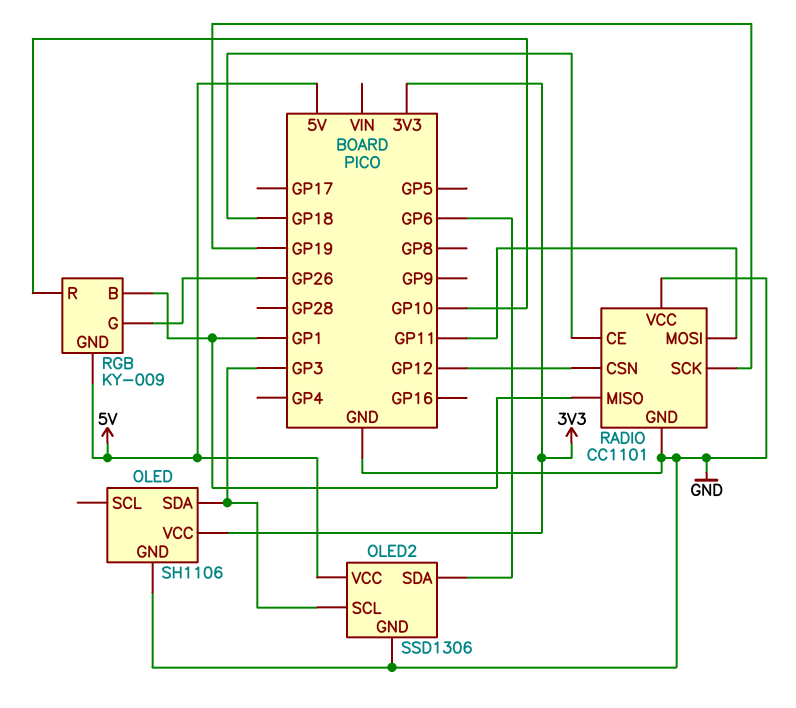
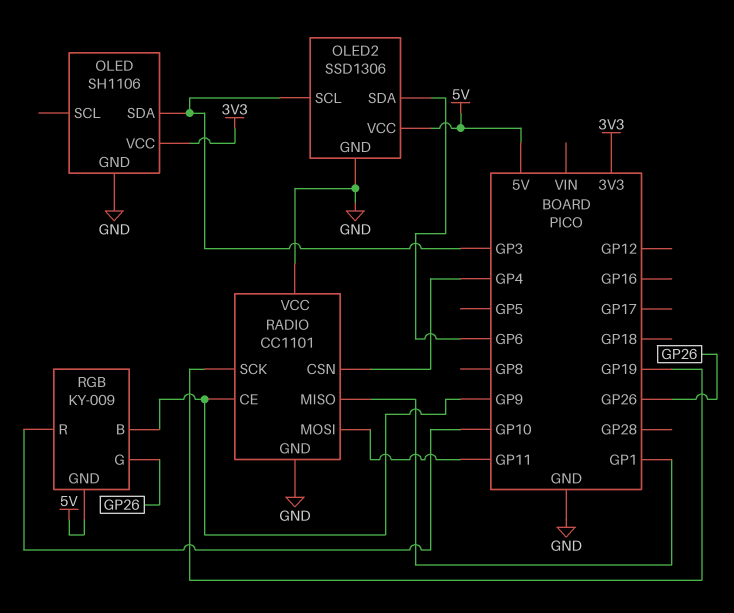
RADIO pin CE: GP18 -> GP9
RADIO pin CSN: GP12 -> GP4
RGB pin B: GP1 -> GP9

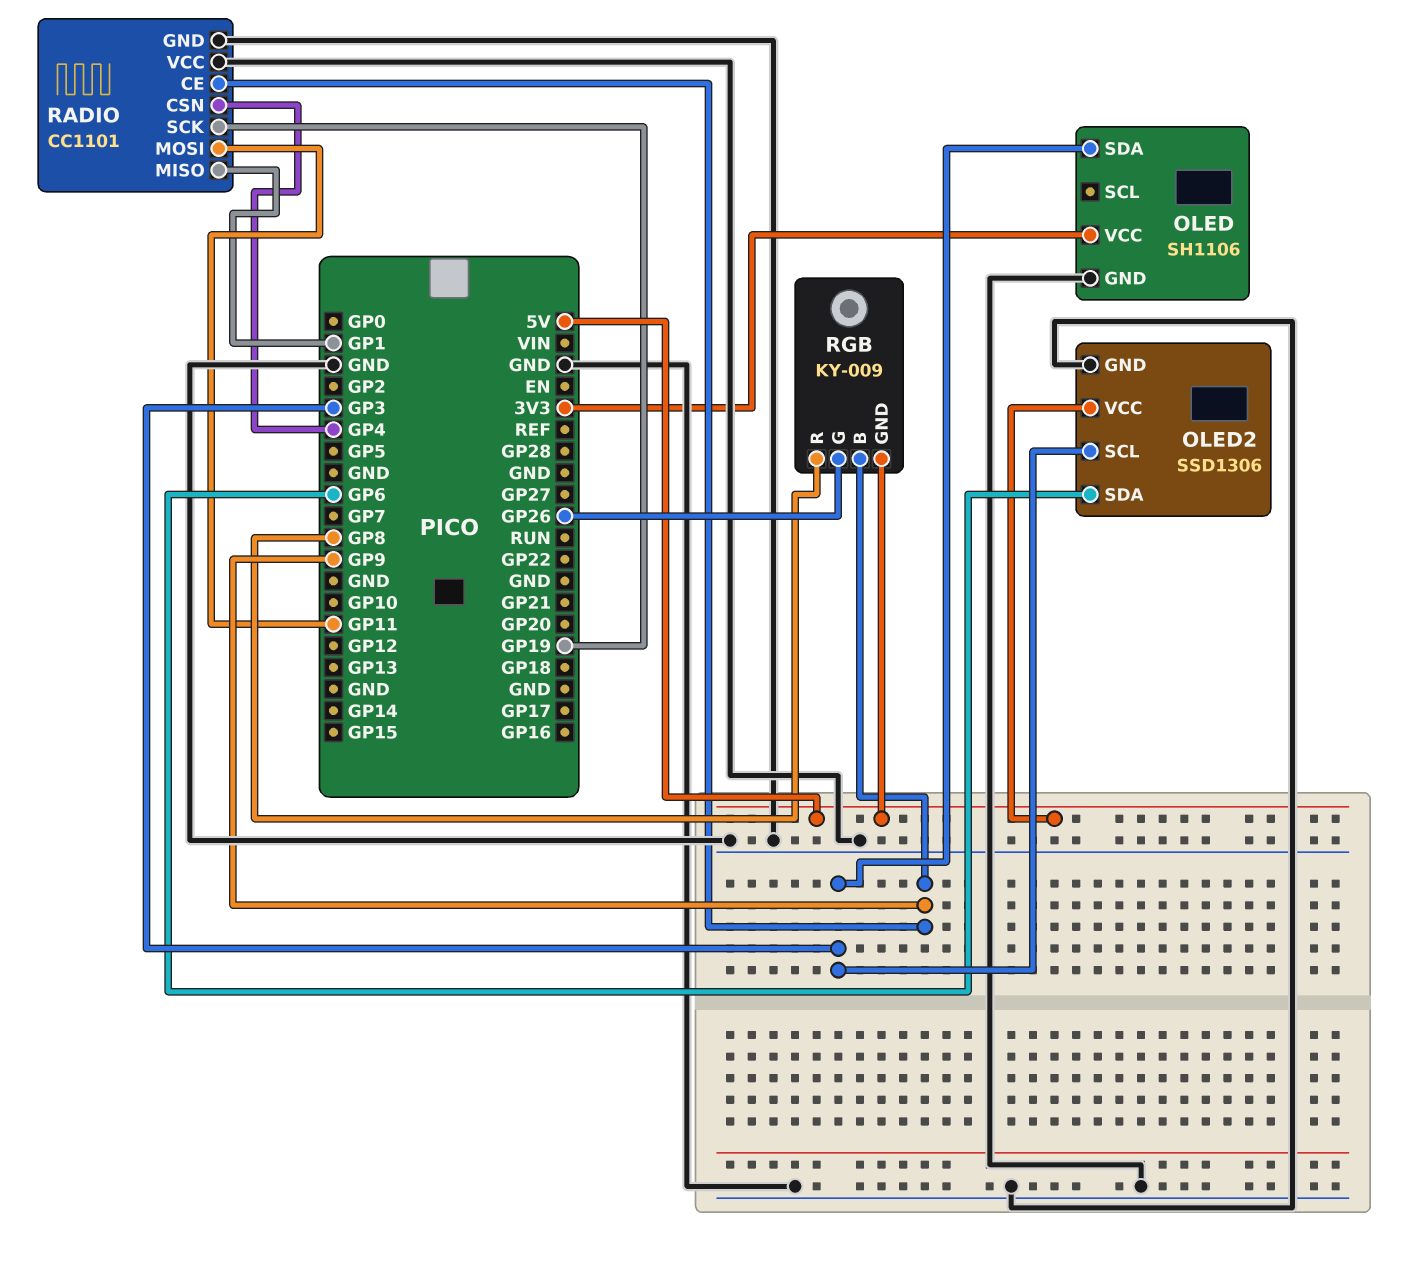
RGB pin R: GP10 -> GP8

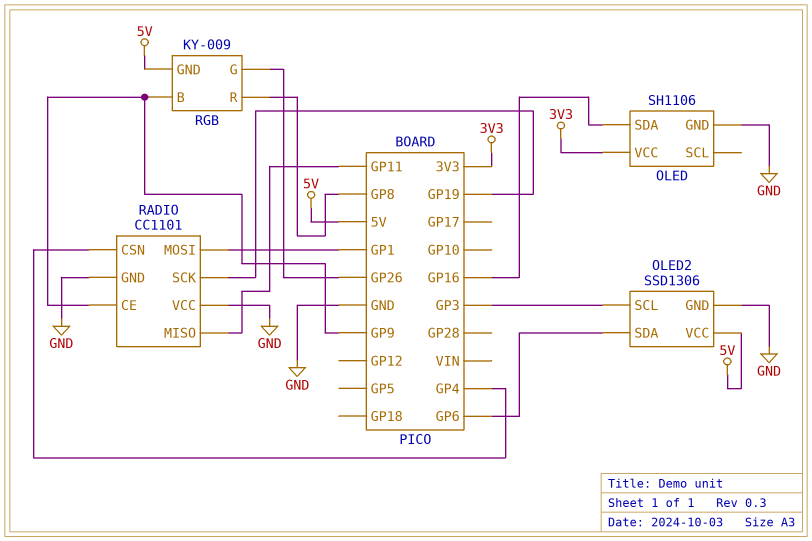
OLED pin SDA: GP3 -> GP16
RADIO pin MISO: GP1 -> GP11
RADIO pin MOSI: GP11 -> GP1

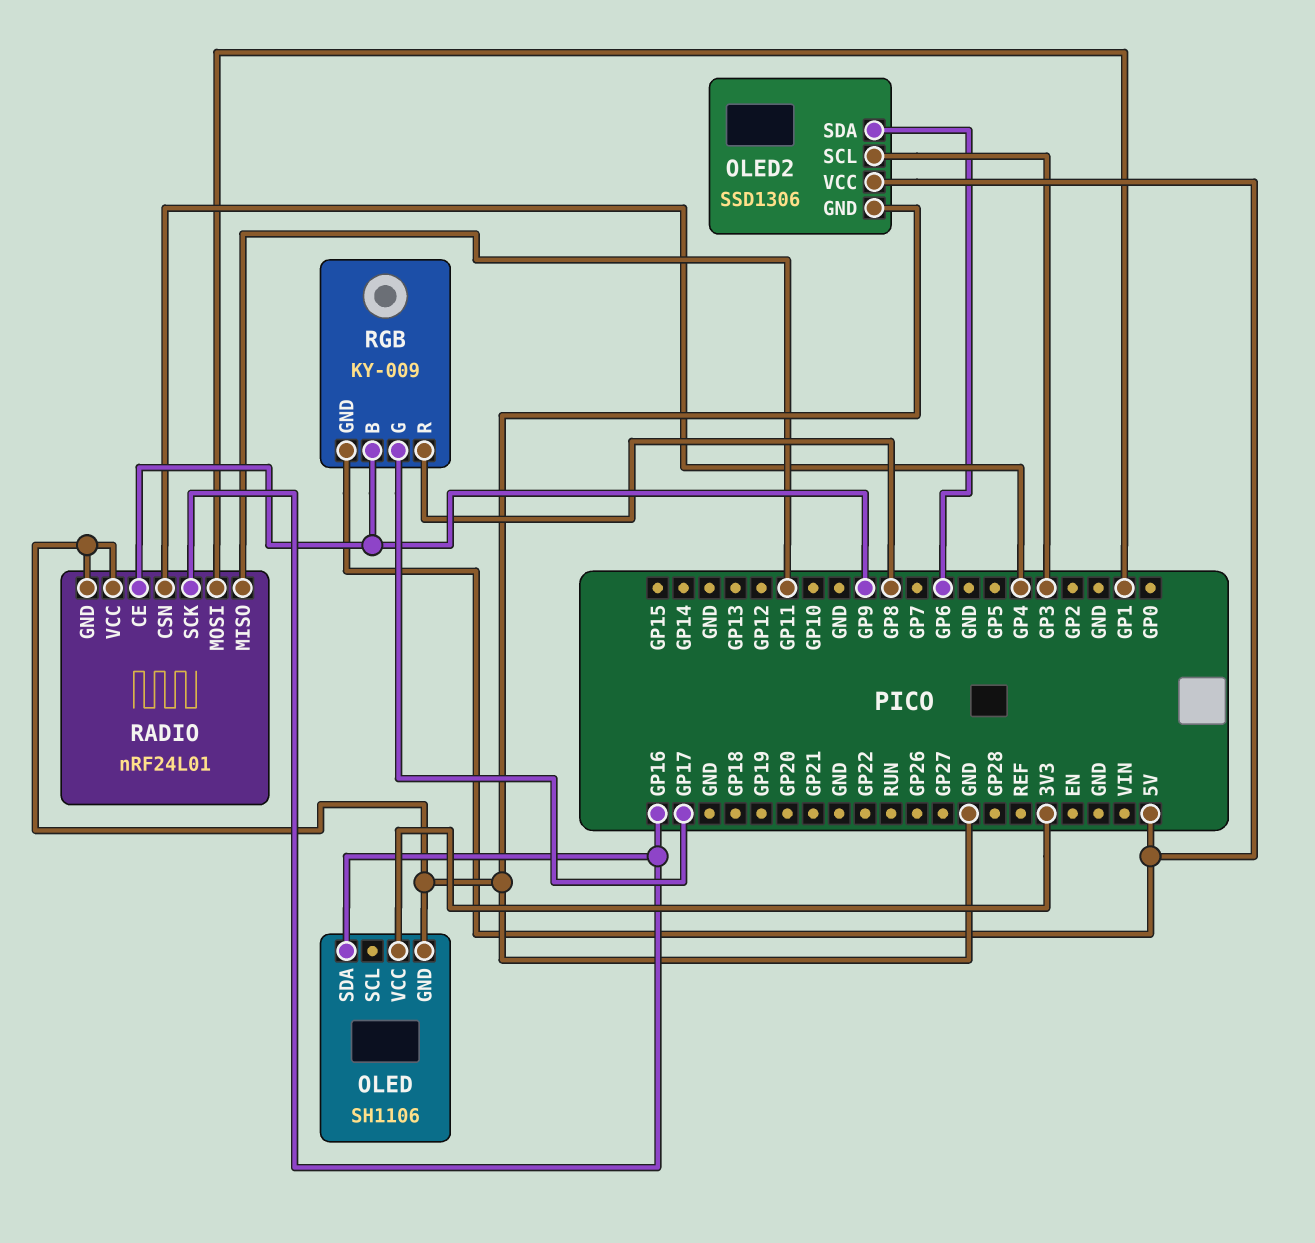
RADIO: CC1101 -> nRF24L01
RADIO pin SCK: GP19 -> GP16
RGB pin G: GP26 -> GP17

